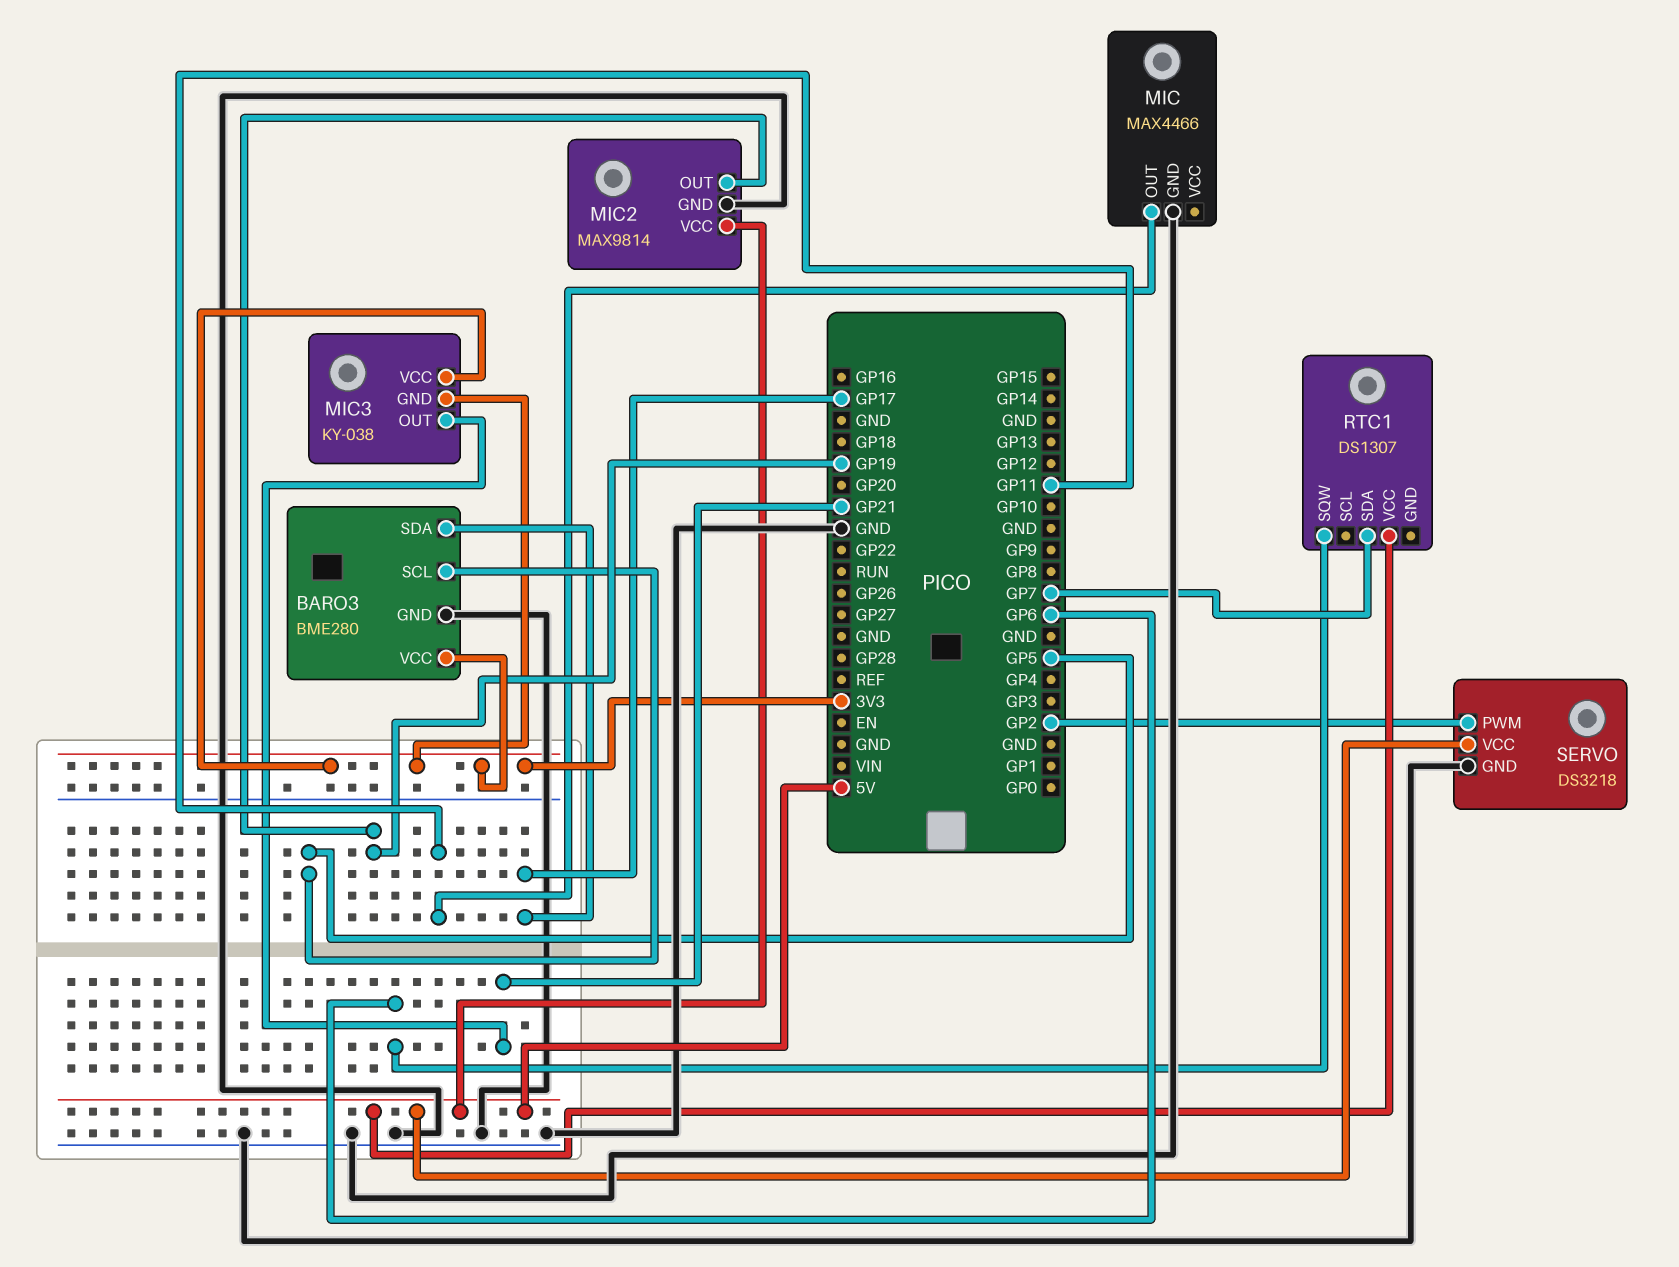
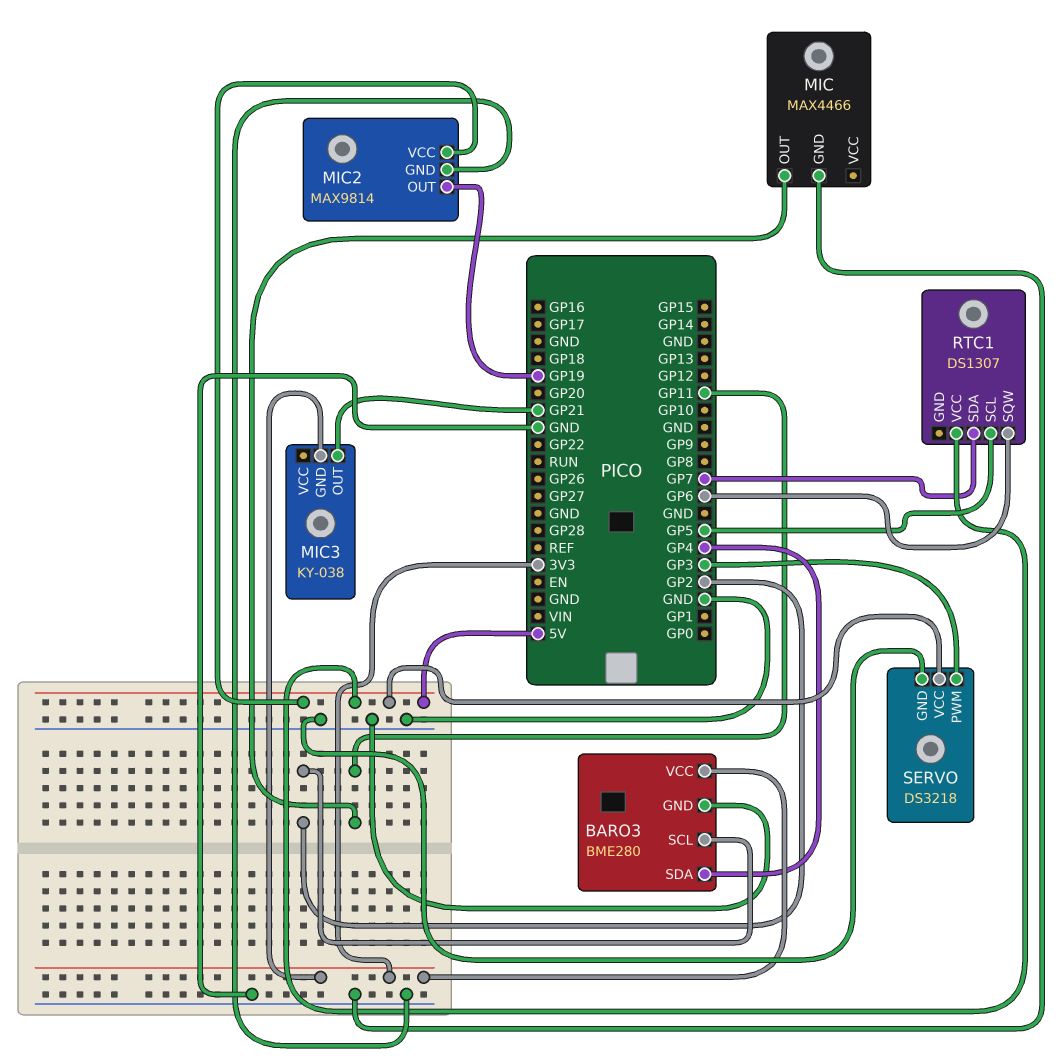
BARO3 pin SCL: GP5 -> GP2
BARO3 pin SDA: GP17 -> GP4
MIC3 pin VCC: 3V3 -> none
RTC1 pin SCL: none -> GP5
SERVO pin PWM: GP2 -> GP3

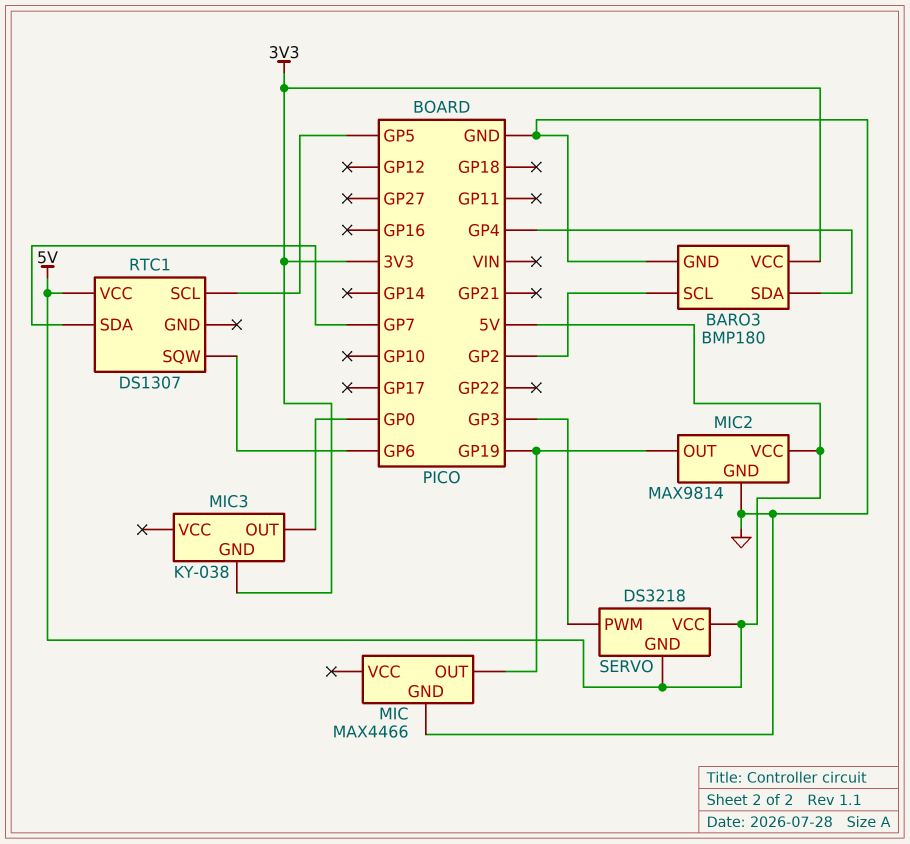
BARO3: BME280 -> BMP180
MIC pin OUT: GP11 -> GP19
MIC3 pin OUT: GP21 -> GP0
SERVO pin GND: GND -> 5V

